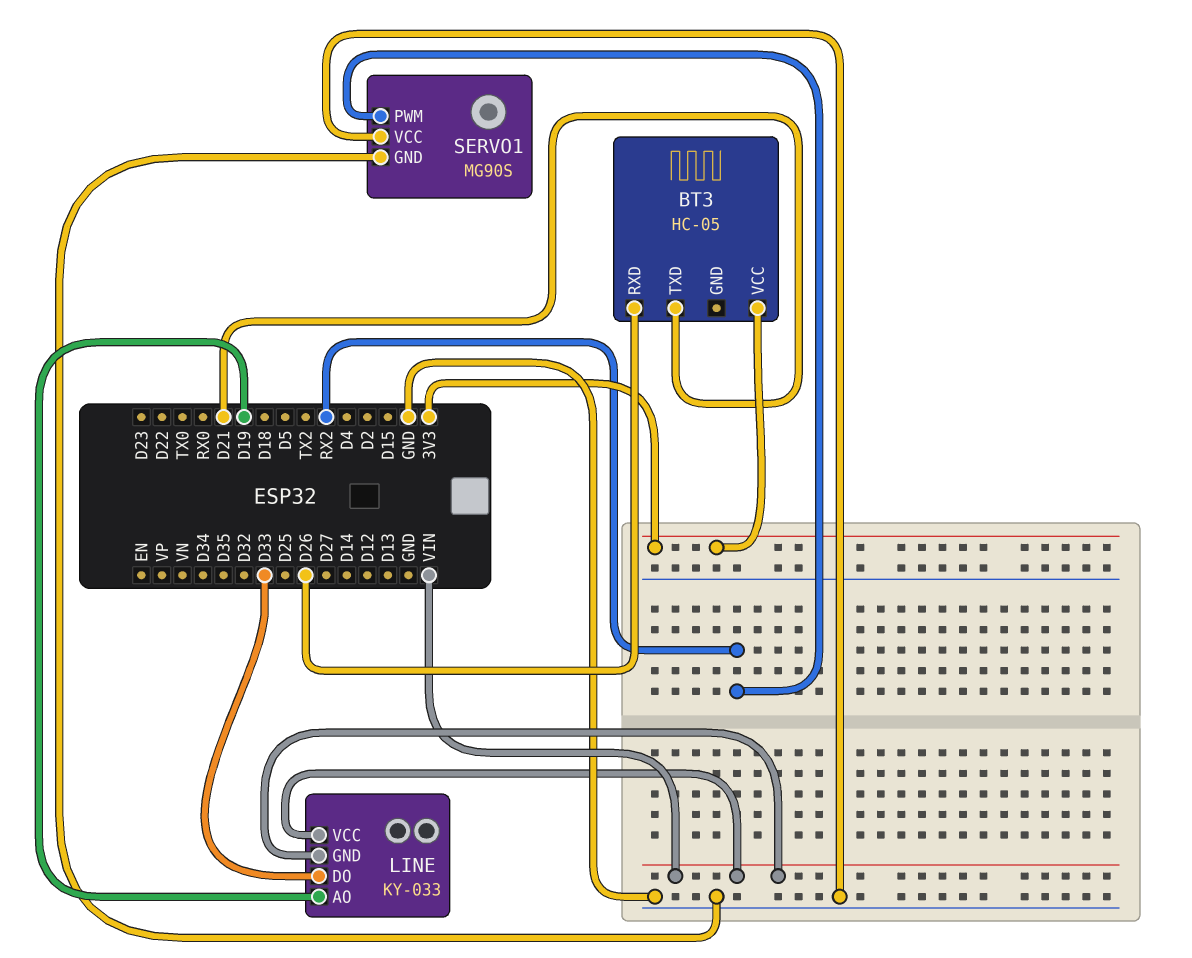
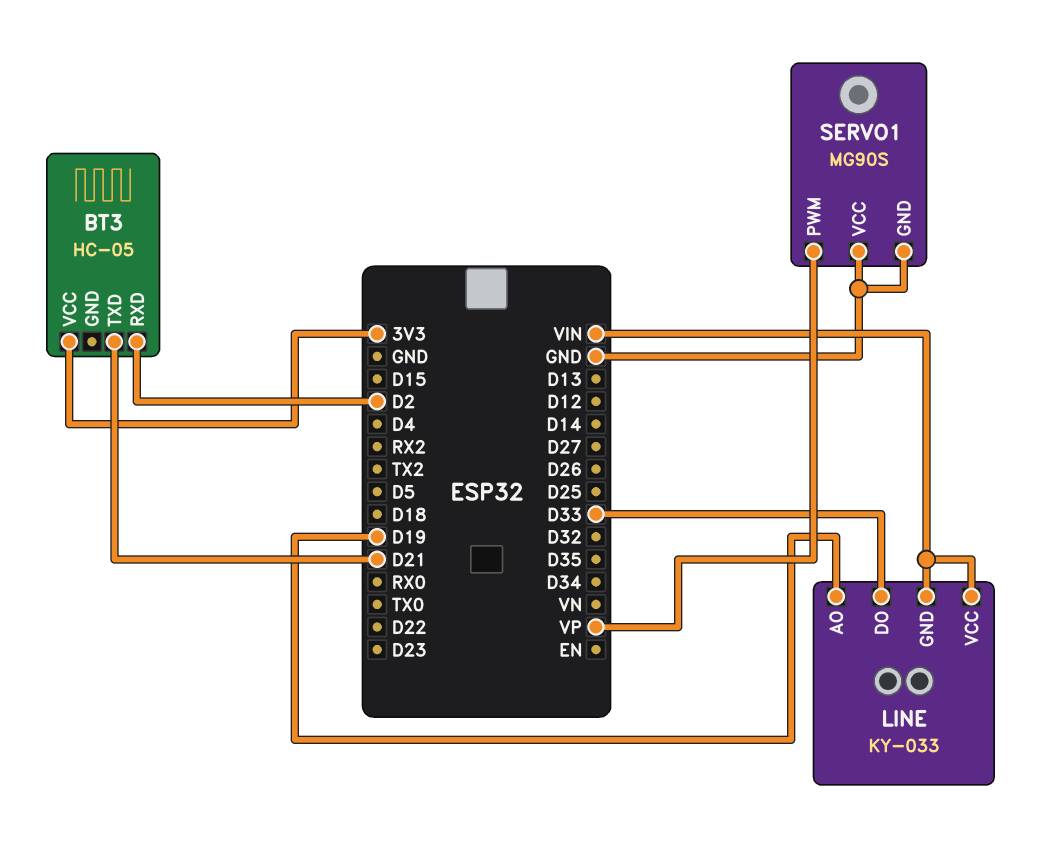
BT3 pin RXD: D26 -> D2
SERVO1 pin PWM: RX2 -> VP

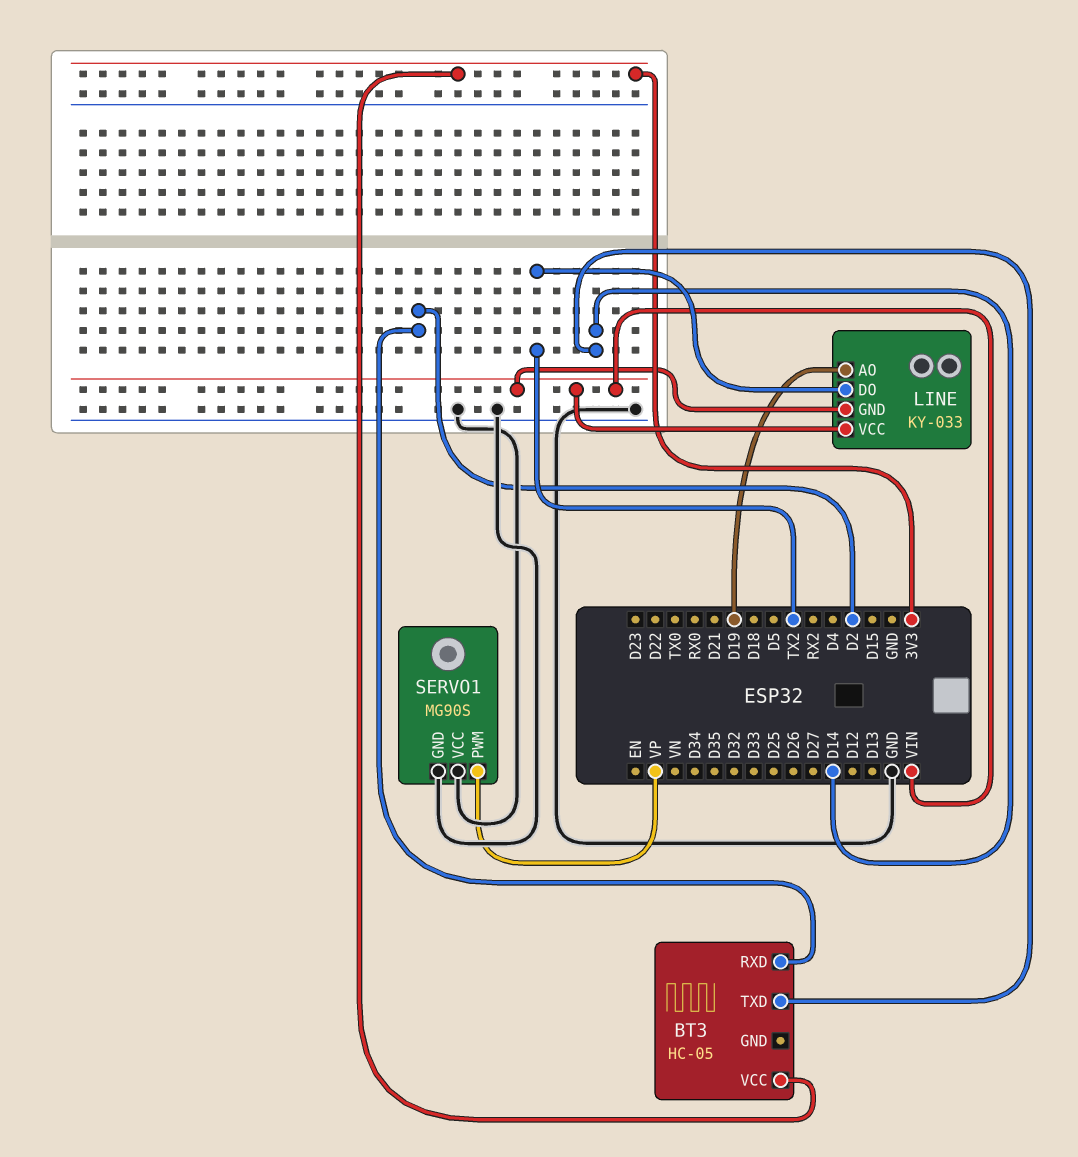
BT3 pin TXD: D21 -> D14
LINE pin DO: D33 -> TX2

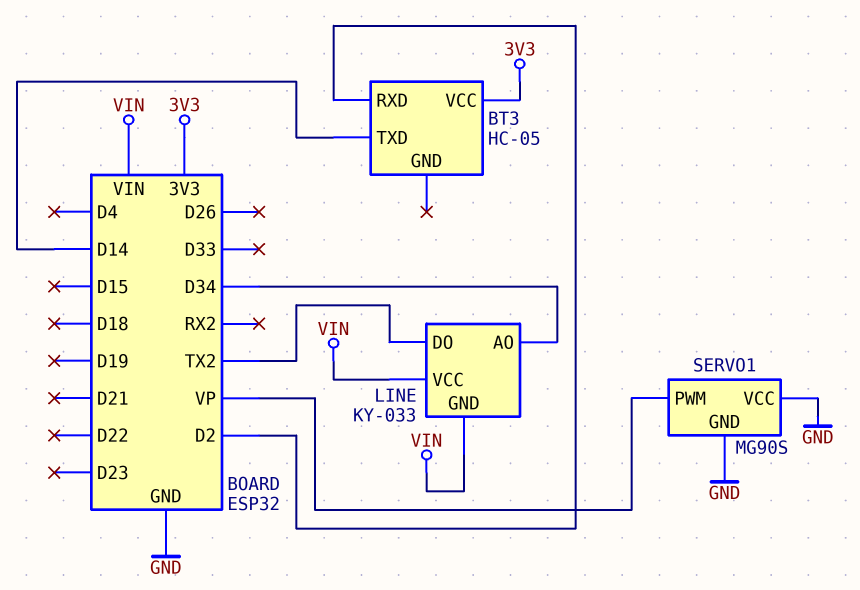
LINE pin AO: D19 -> D34

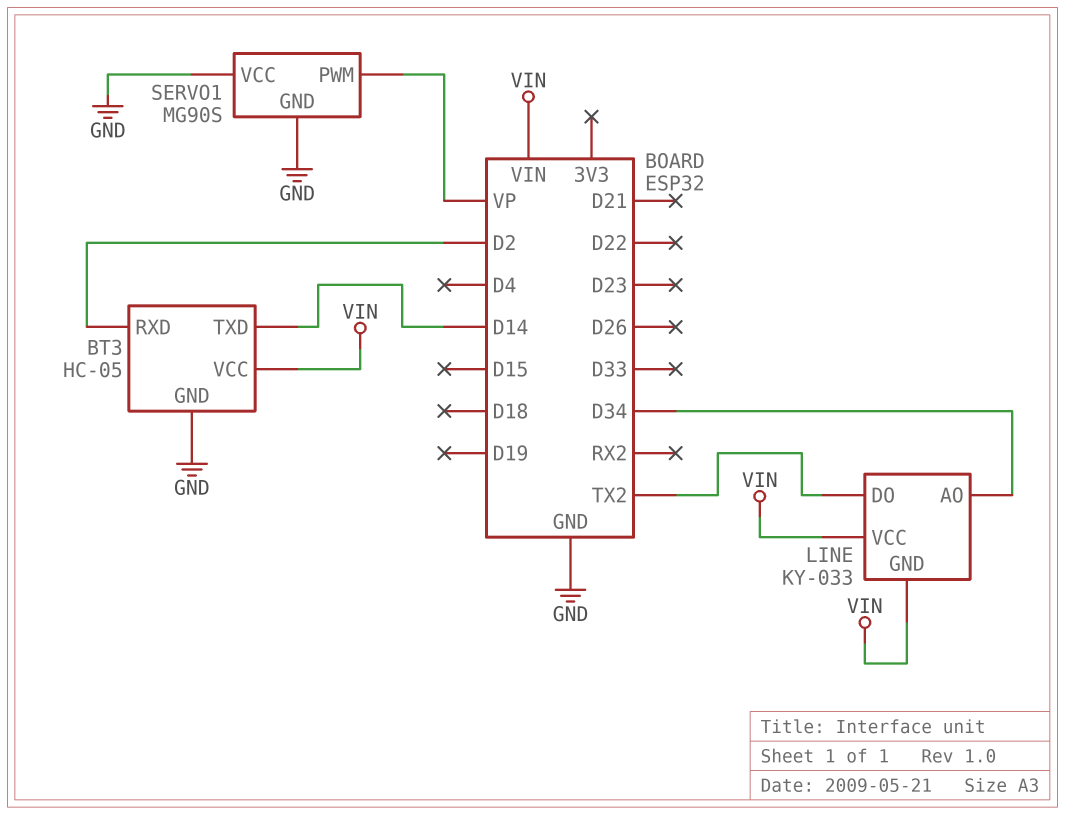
BT3 pin GND: none -> GND
BT3 pin VCC: 3V3 -> VIN

